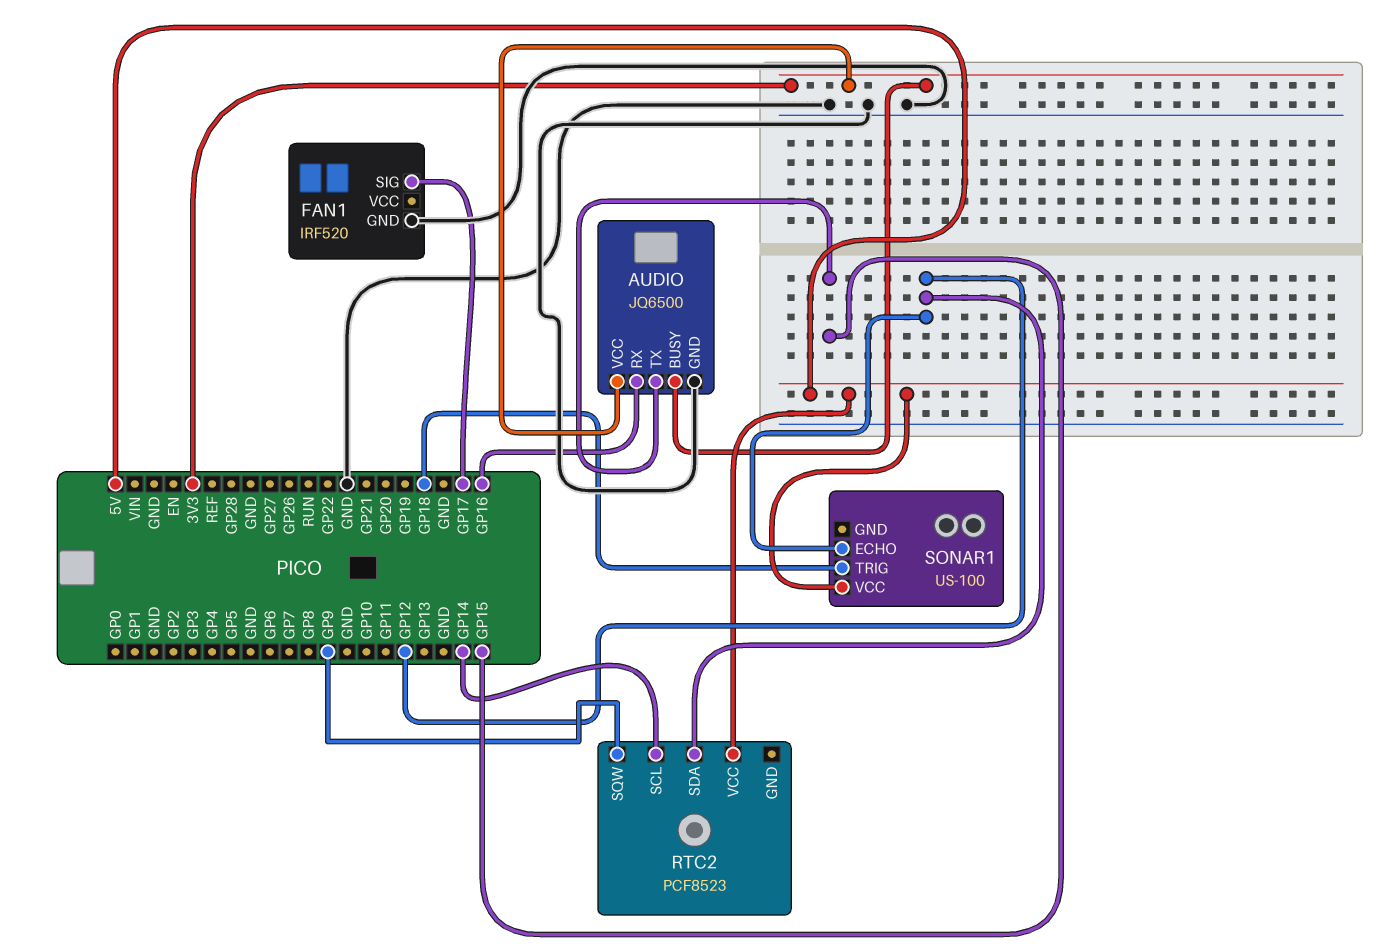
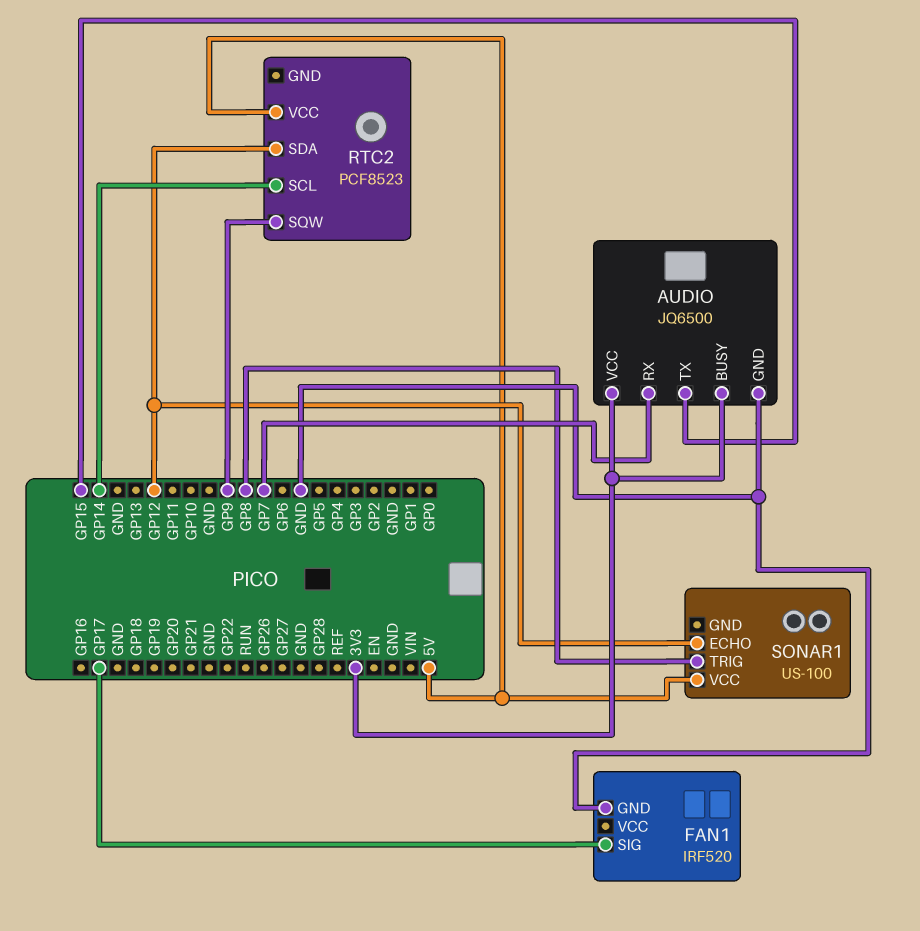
AUDIO pin RX: GP16 -> GP7
SONAR1 pin TRIG: GP18 -> GP8

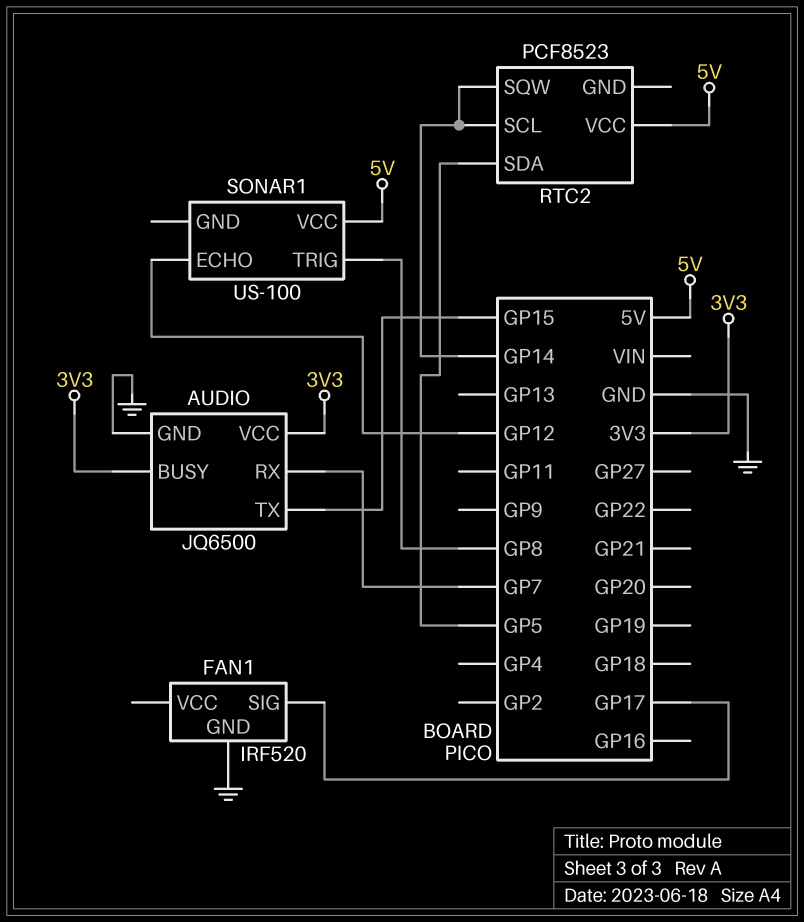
RTC2 pin SDA: GP12 -> GP5
RTC2 pin SQW: GP9 -> GP14

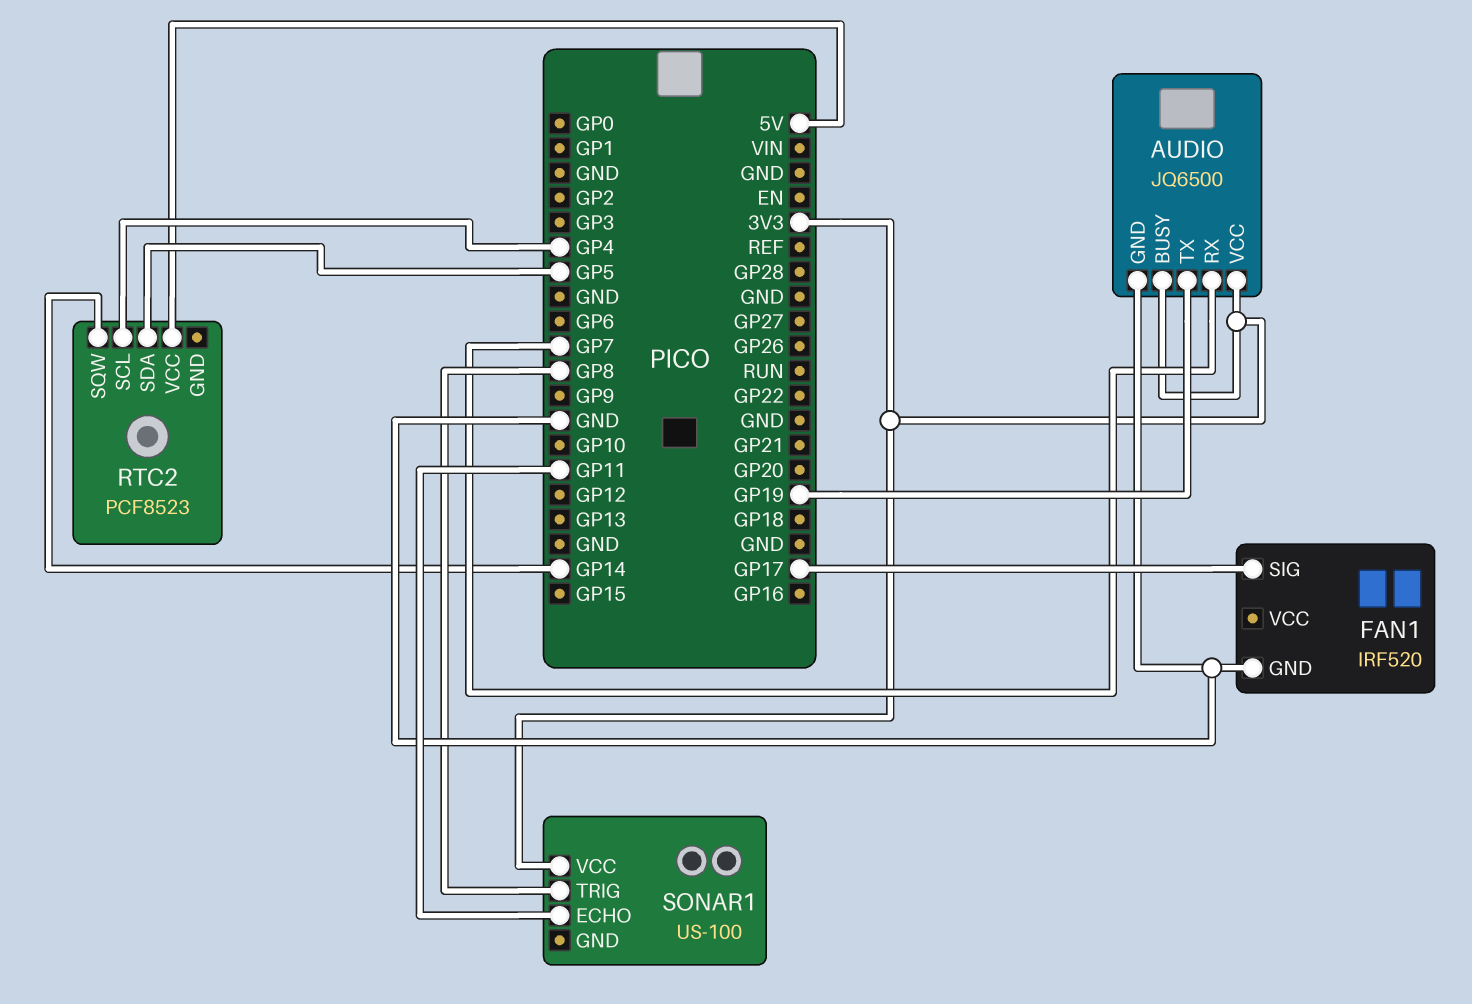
AUDIO pin TX: GP15 -> GP19
RTC2 pin SCL: GP14 -> GP4
SONAR1 pin ECHO: GP12 -> GP11
SONAR1 pin VCC: 5V -> 3V3

